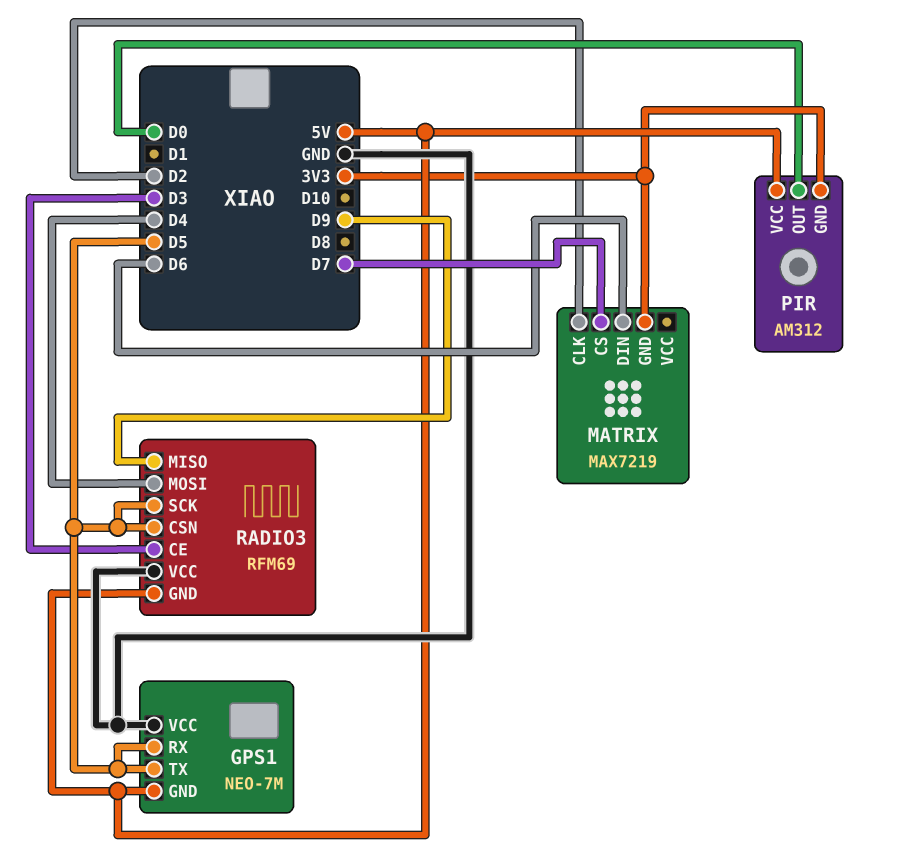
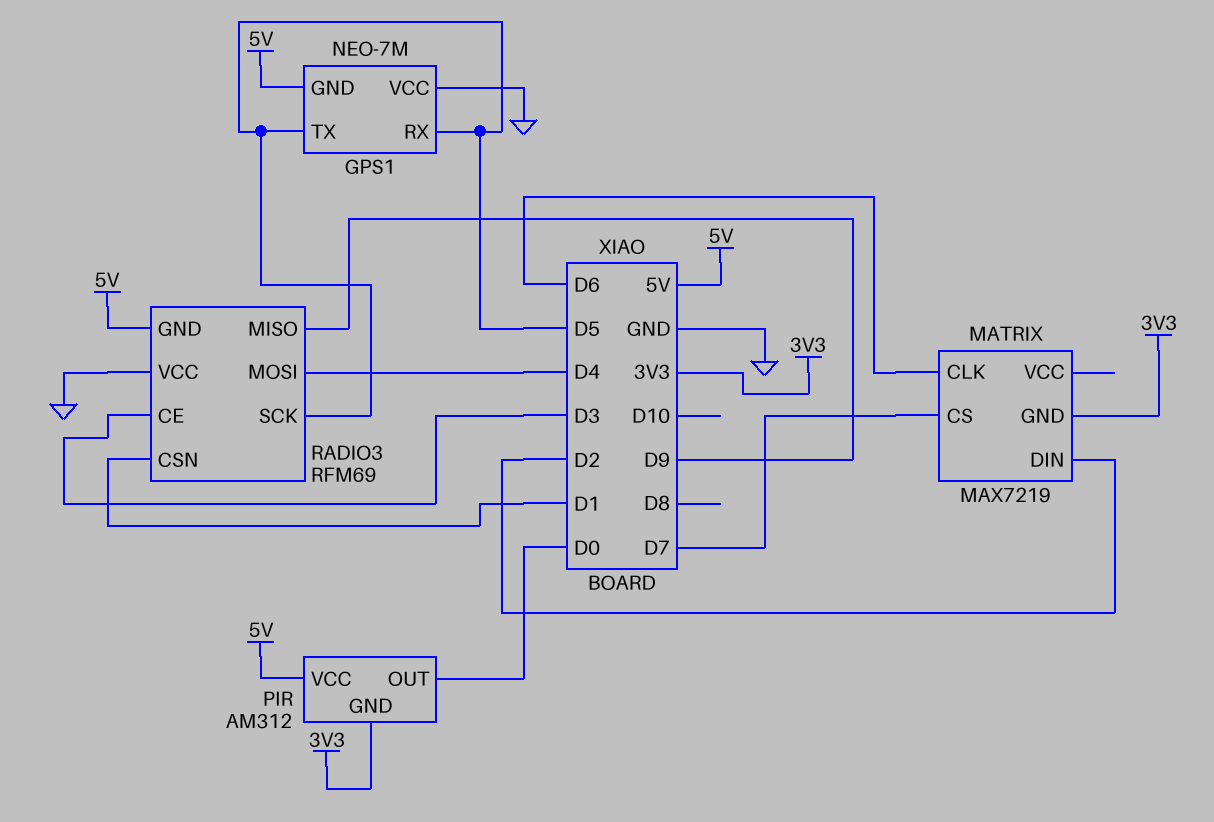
MATRIX pin CLK: D2 -> D6
MATRIX pin DIN: D6 -> D2
RADIO3 pin CSN: D5 -> D1

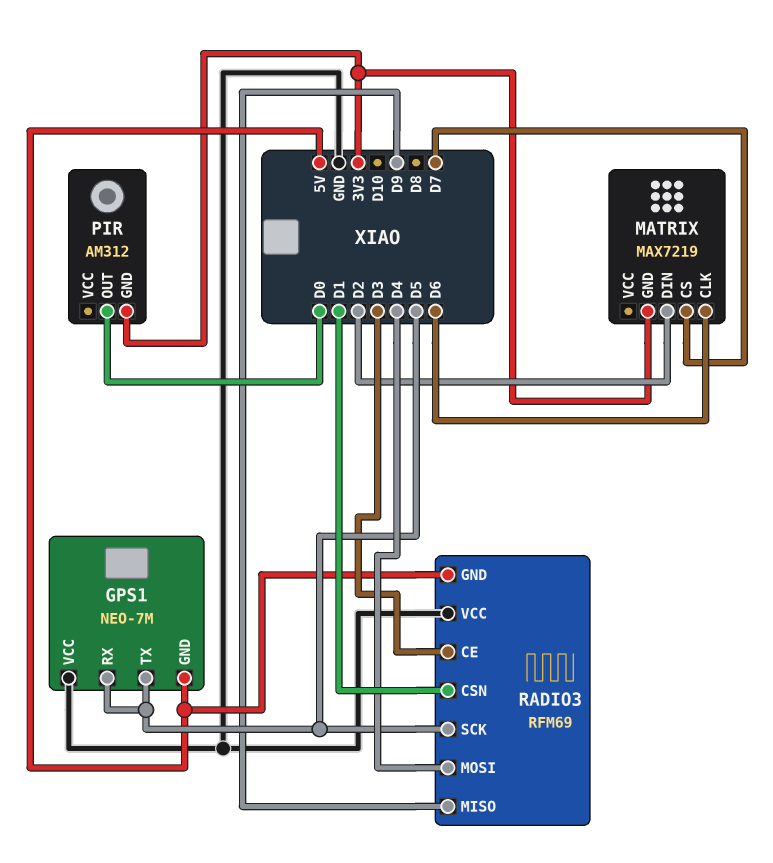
PIR pin VCC: 5V -> none

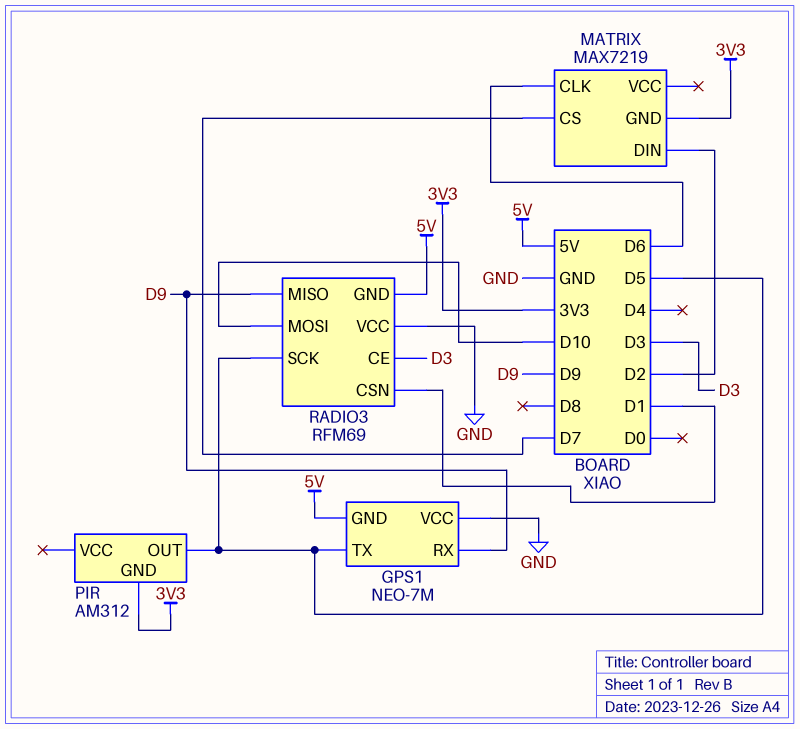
GPS1 pin RX: D5 -> D9
PIR pin OUT: D0 -> D5
RADIO3 pin MOSI: D4 -> D10

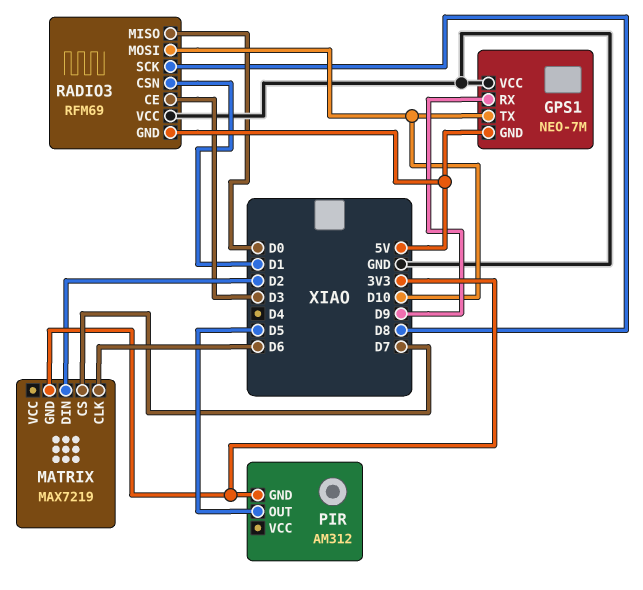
GPS1 pin TX: D5 -> D10
RADIO3 pin MISO: D9 -> D0
RADIO3 pin SCK: D5 -> D8

